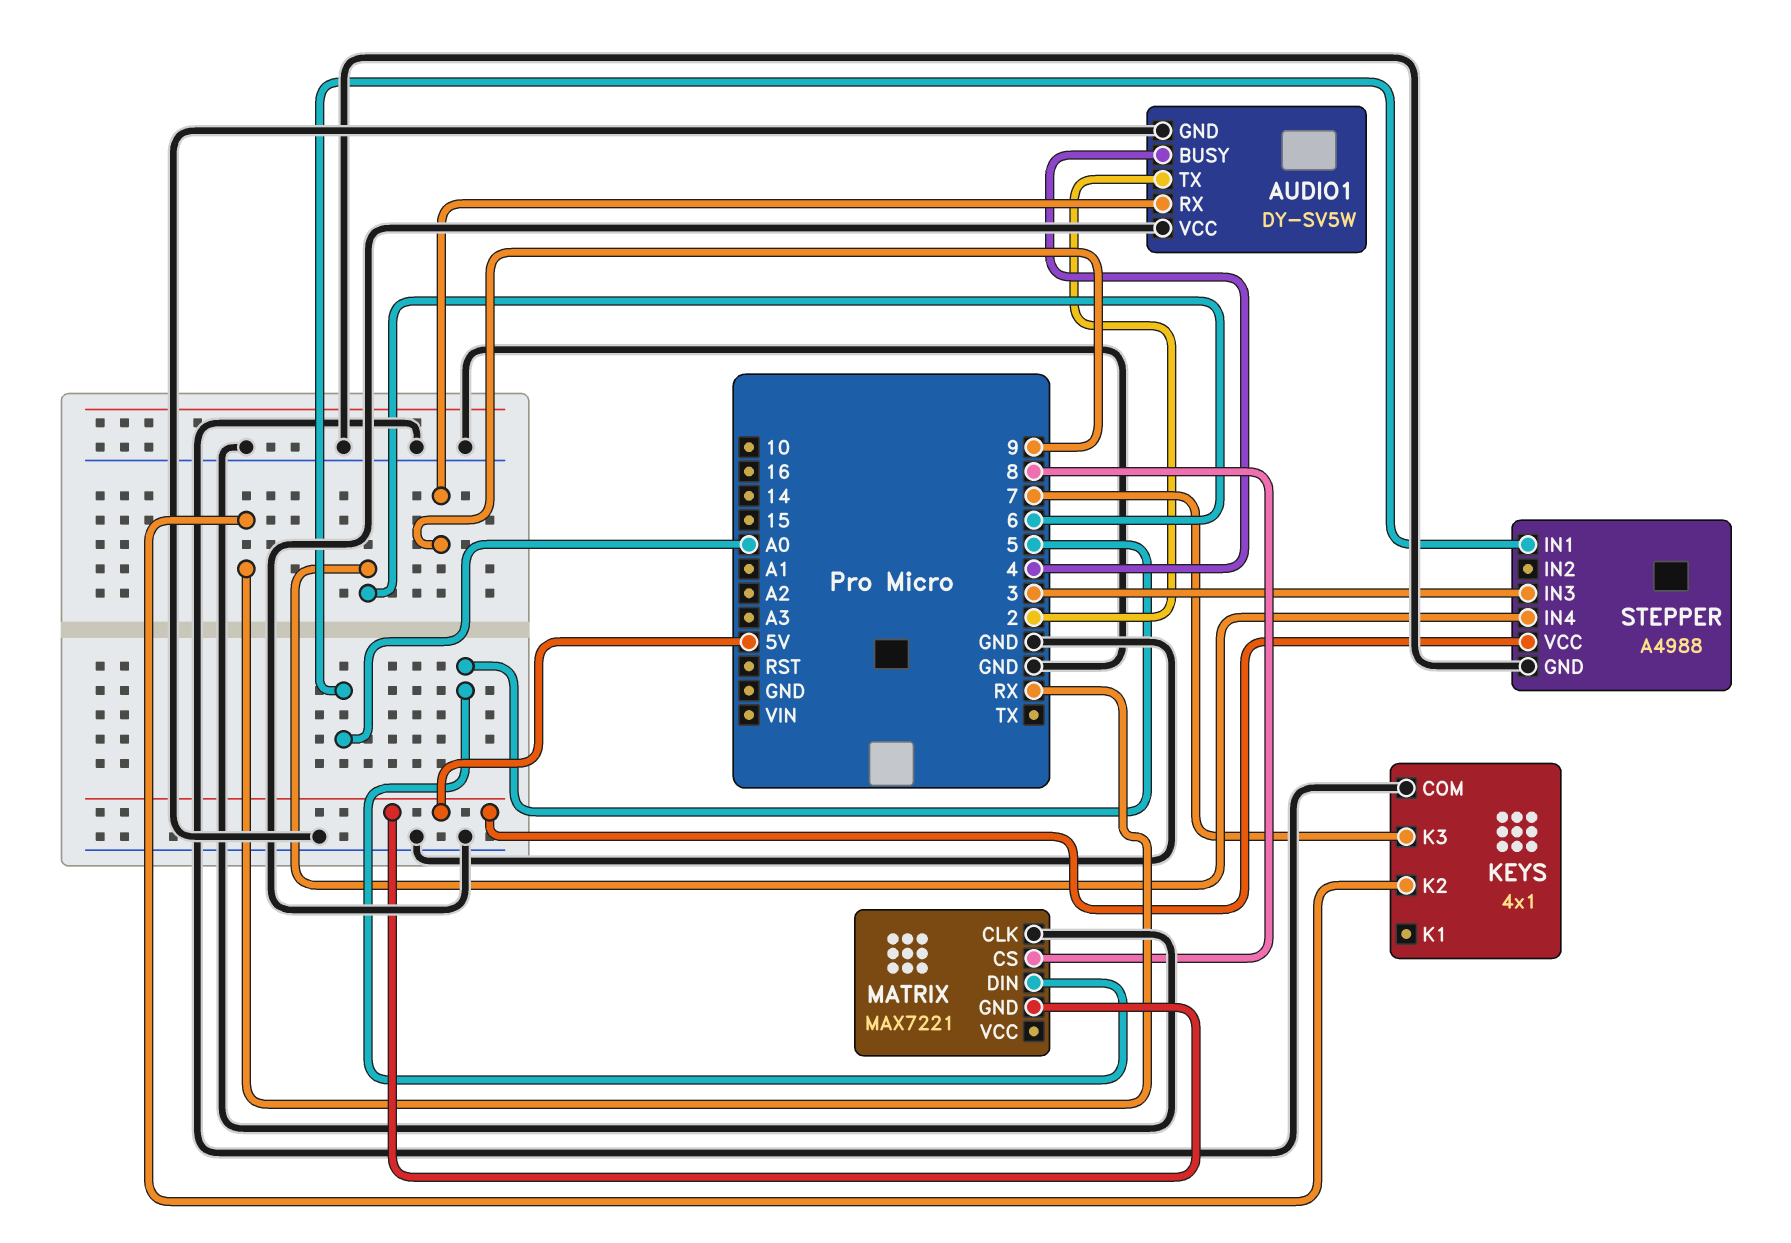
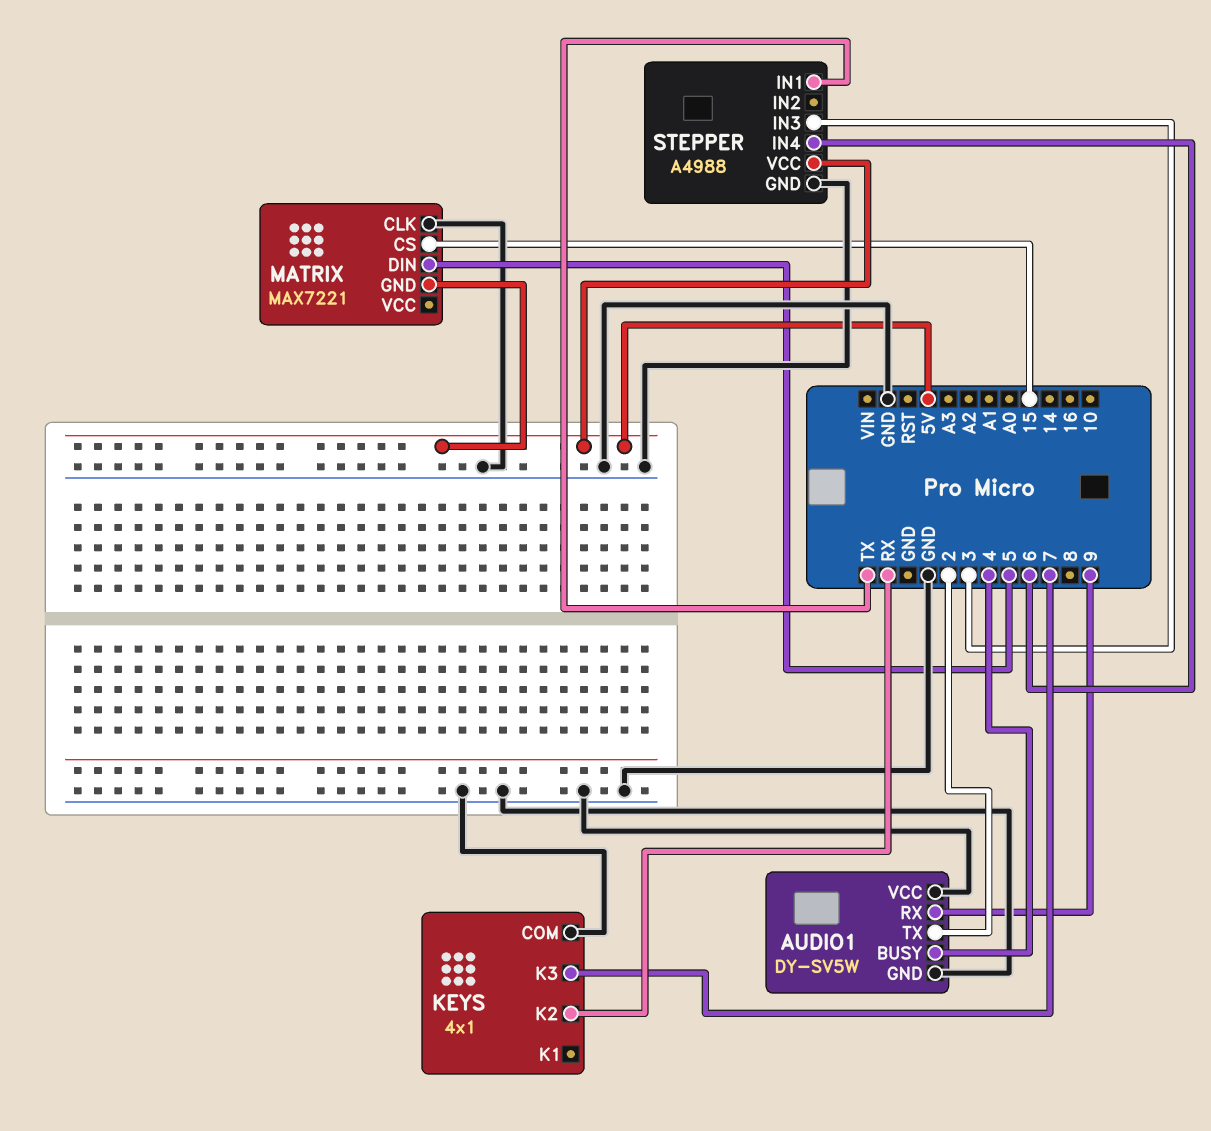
MATRIX pin CS: 8 -> 15
STEPPER pin IN1: A0 -> TX

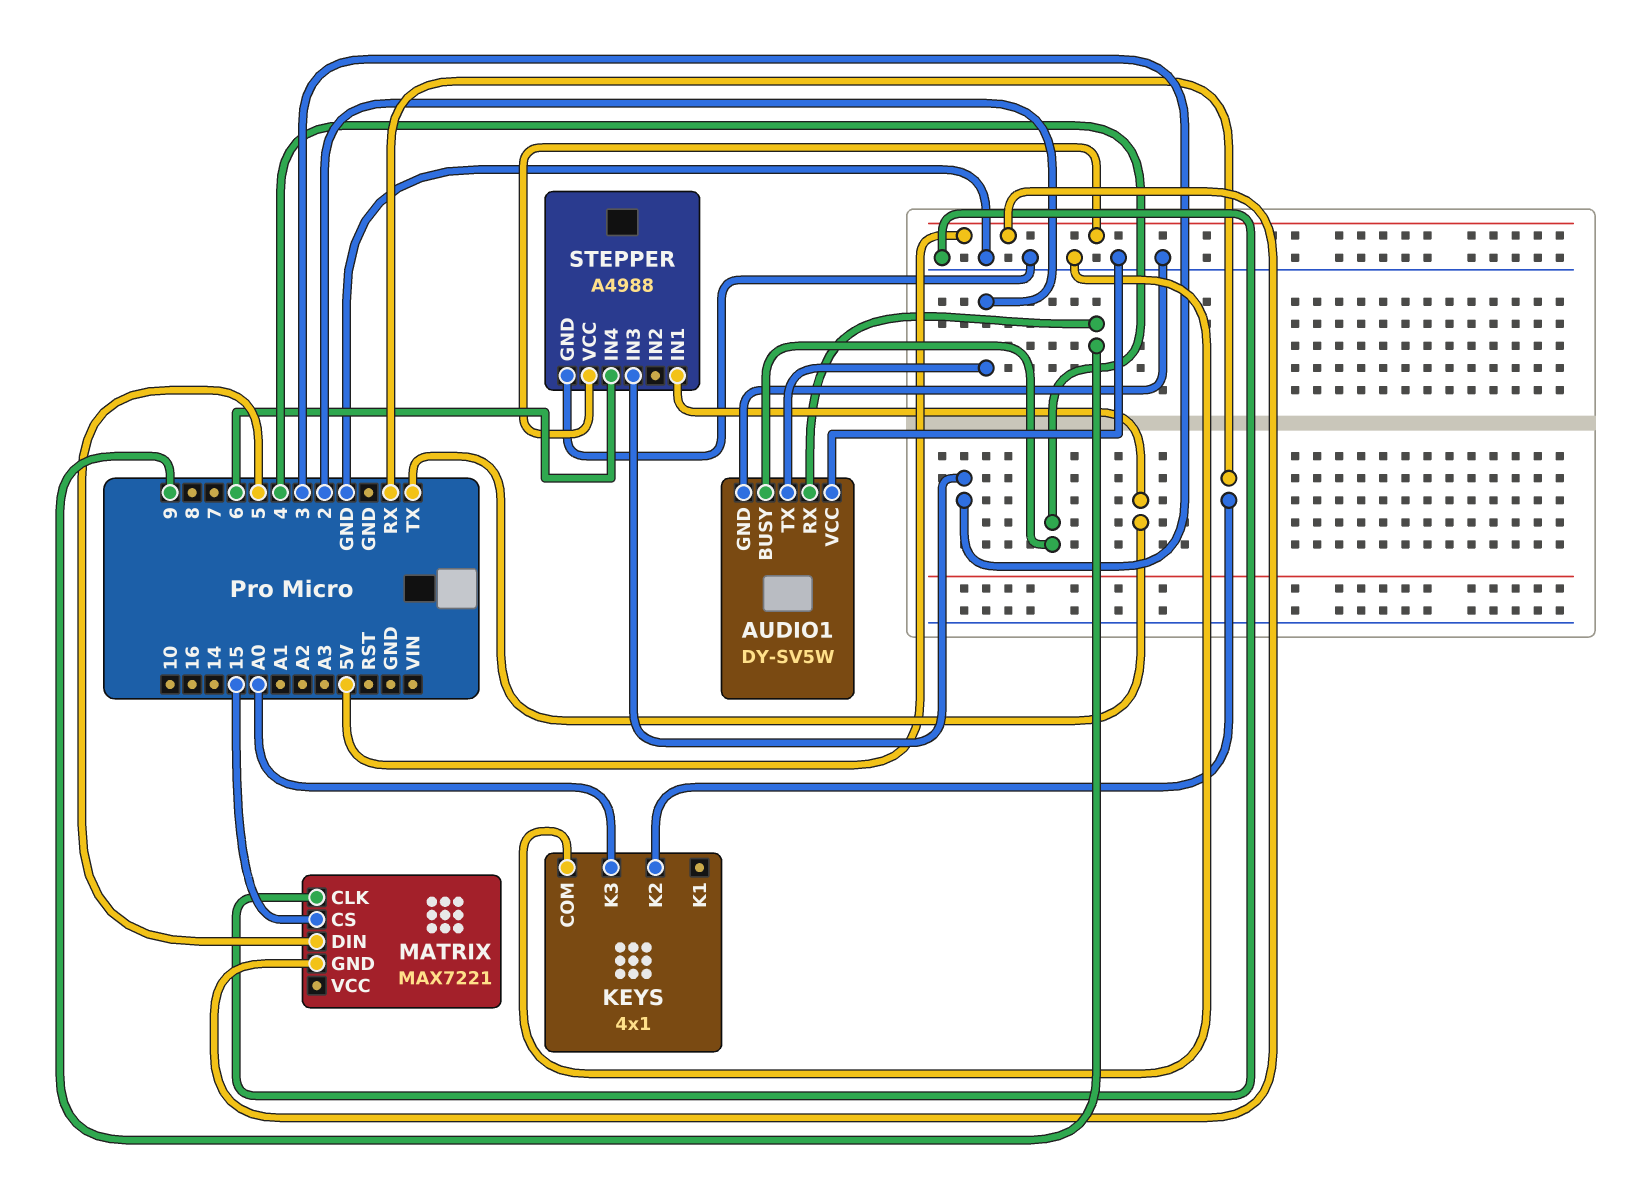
KEYS pin K3: 7 -> A0

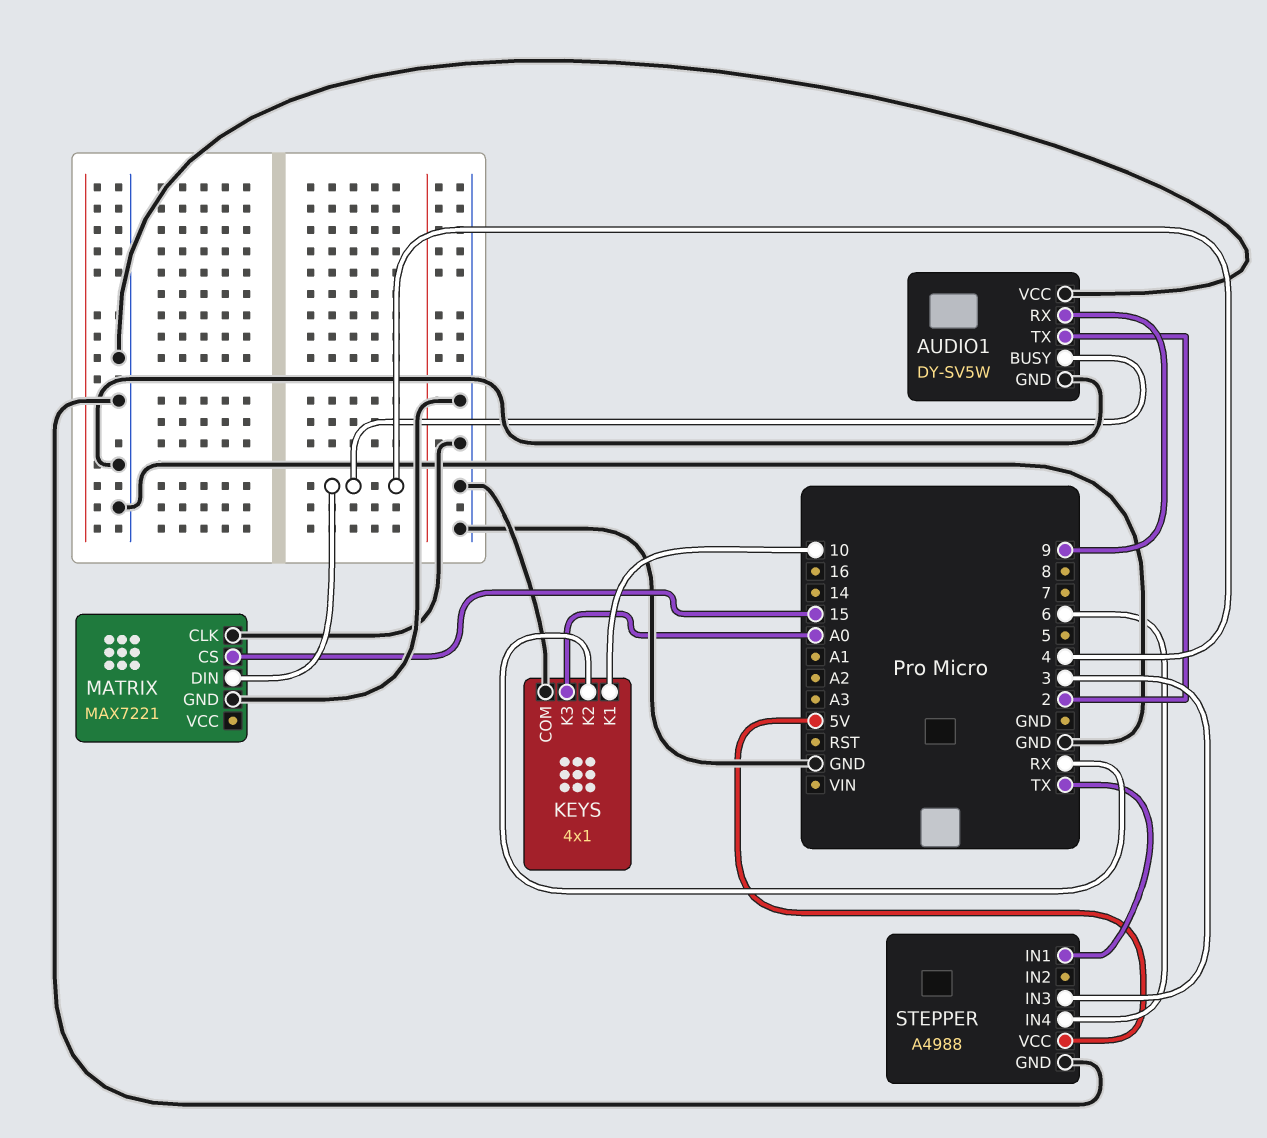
KEYS pin K1: none -> 10
MATRIX pin DIN: 5 -> 4
MATRIX pin GND: 5V -> GND

